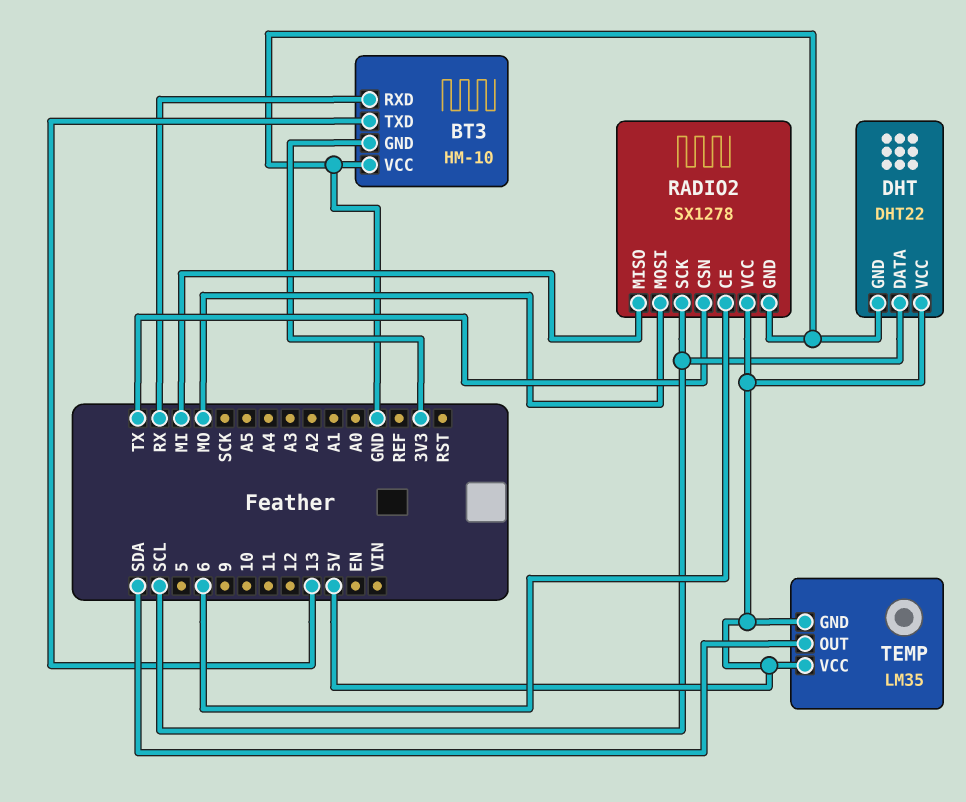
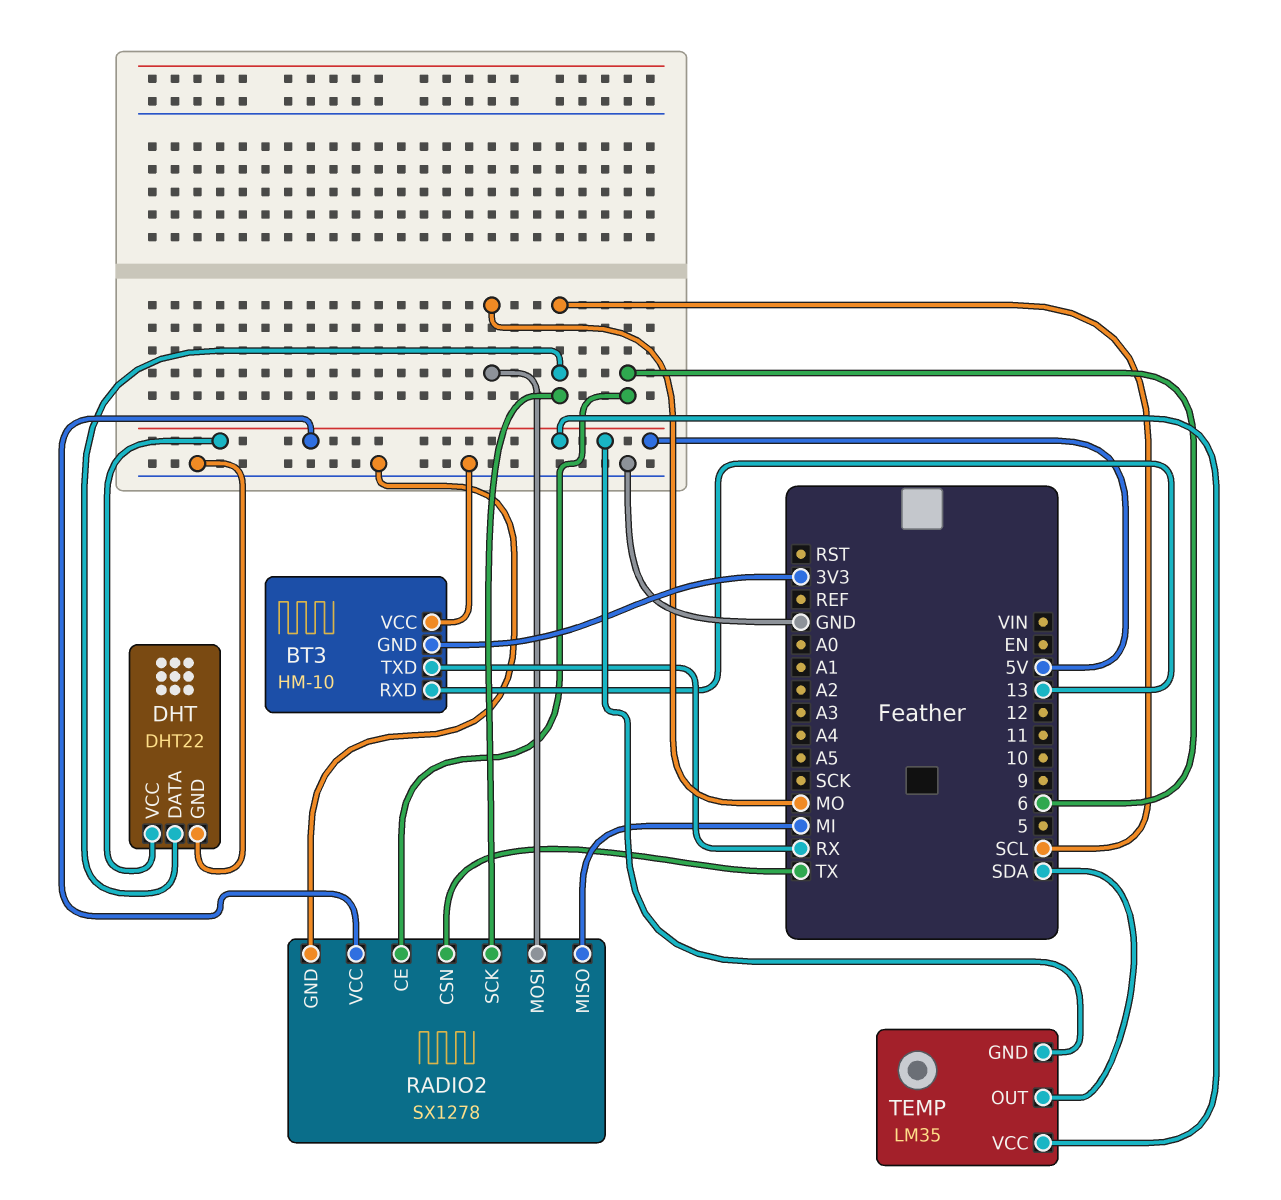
BT3 pin RXD: RX -> 13
BT3 pin TXD: 13 -> RX

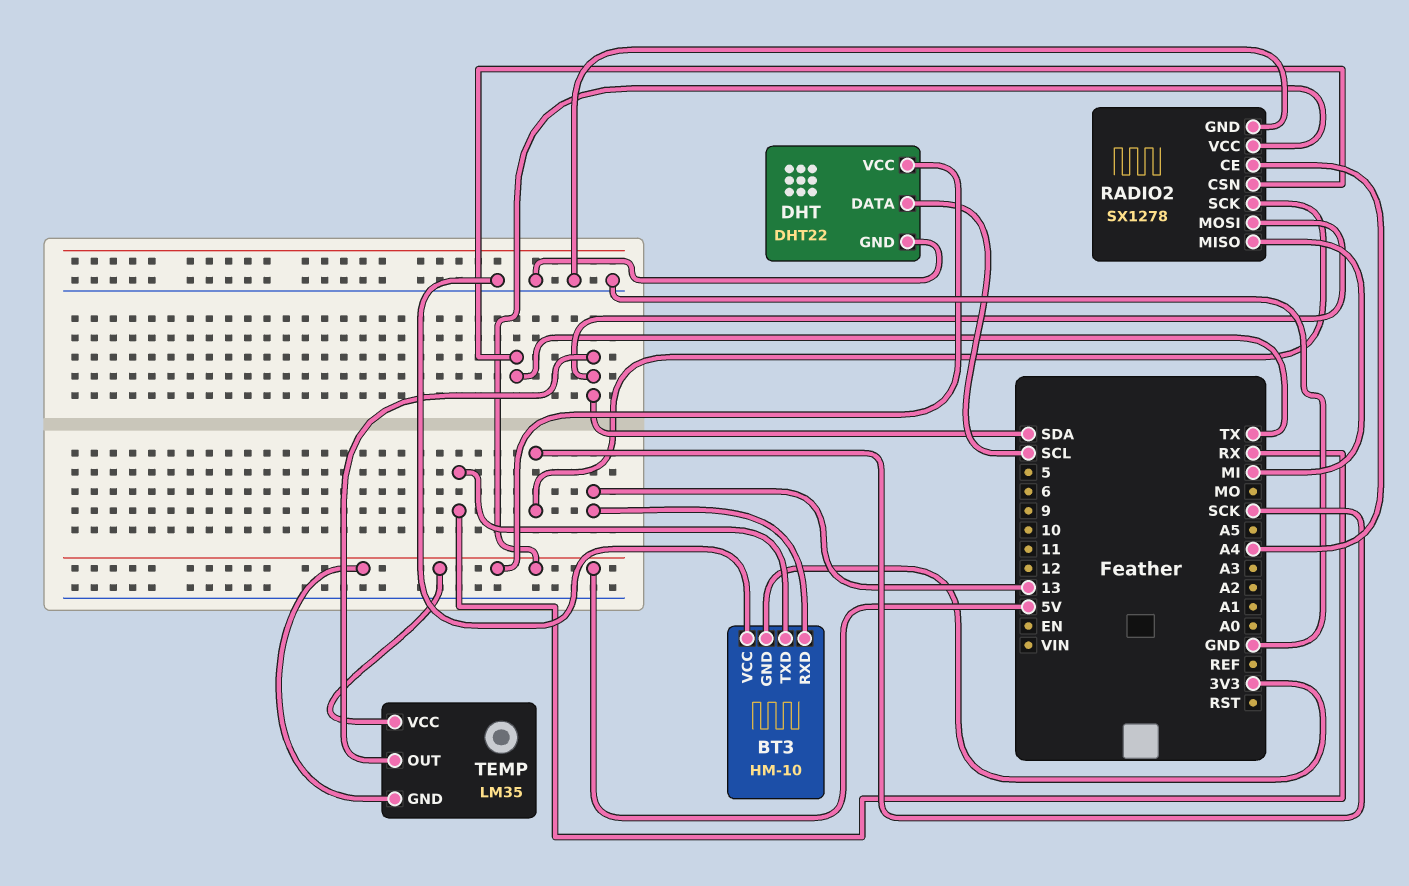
RADIO2 pin CE: 6 -> A4
RADIO2 pin MOSI: MO -> SDA
RADIO2 pin SCK: SCL -> SCK

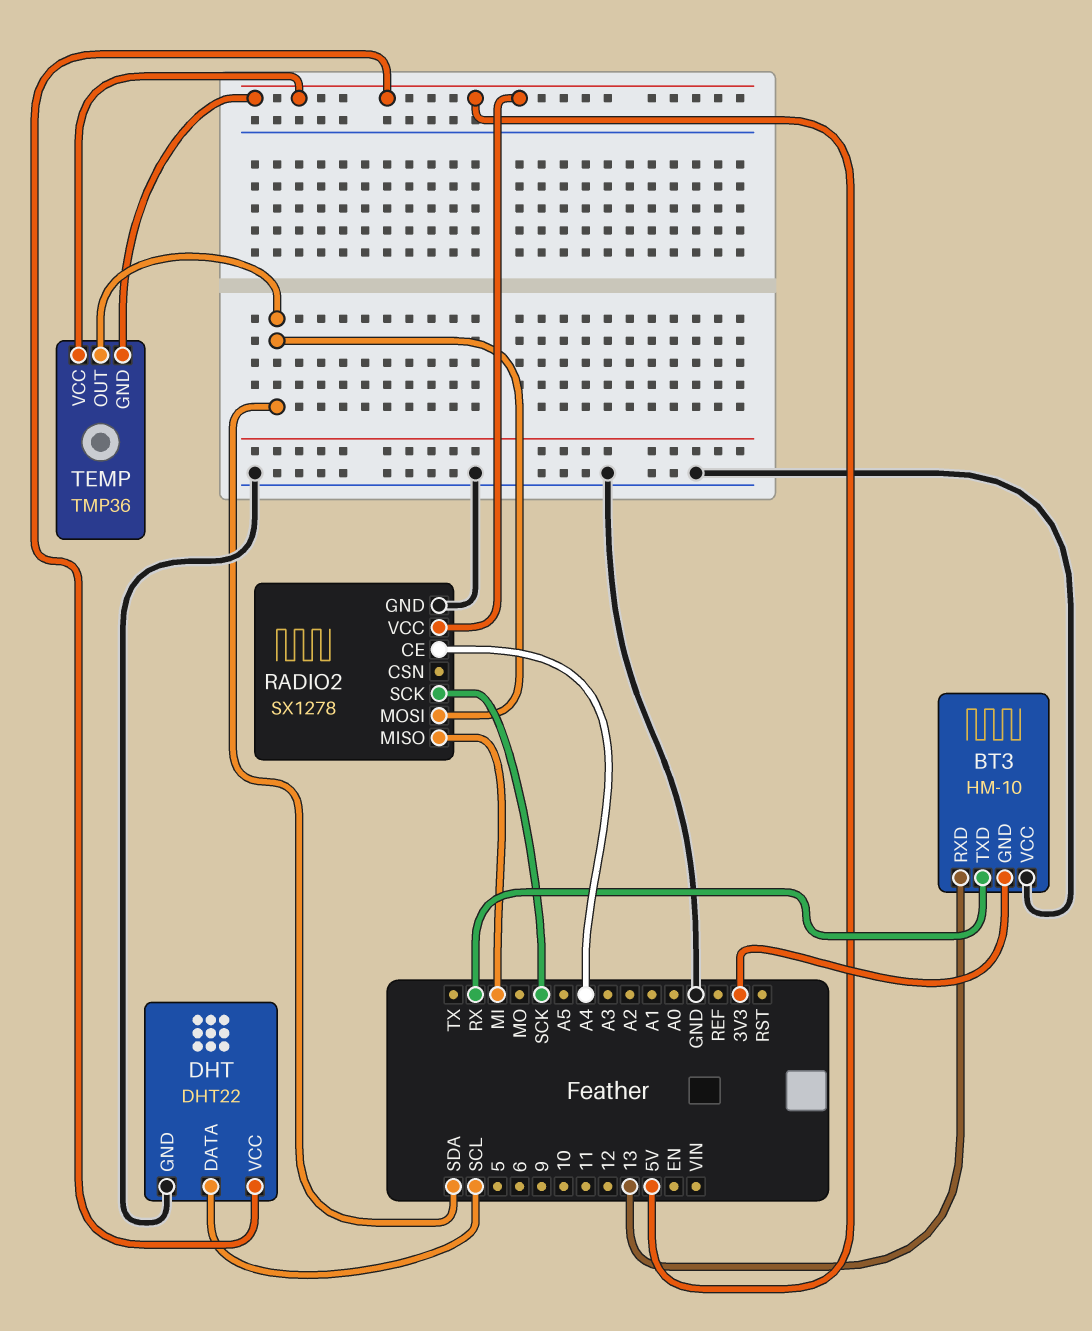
RADIO2 pin CSN: TX -> none
TEMP: LM35 -> TMP36

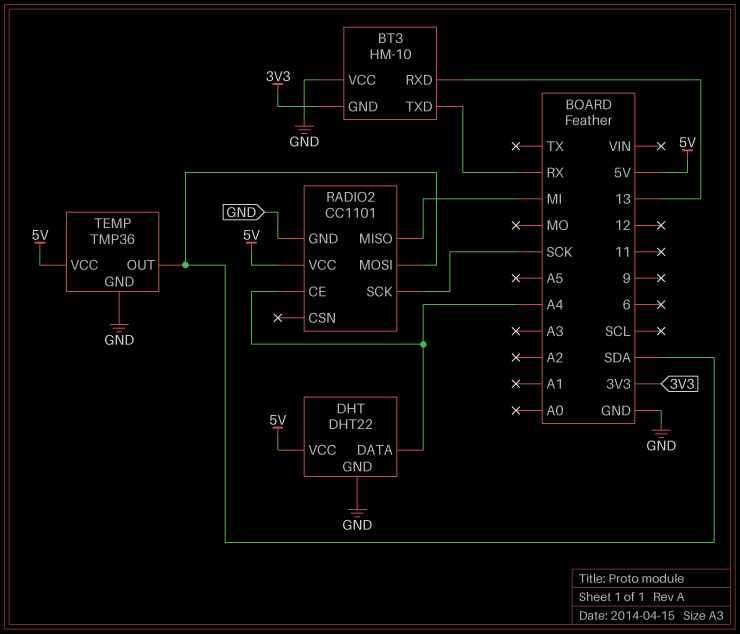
DHT pin DATA: SCL -> A4
RADIO2: SX1278 -> CC1101
TEMP pin GND: 5V -> GND

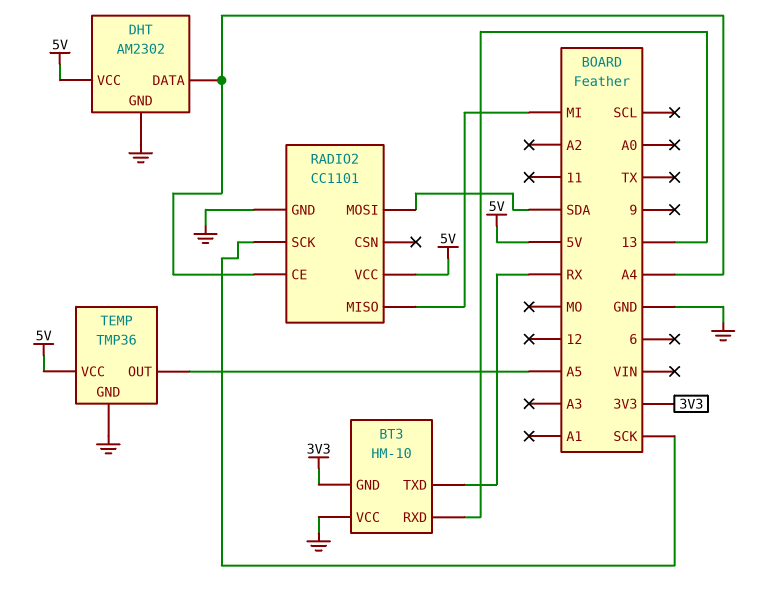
DHT: DHT22 -> AM2302
TEMP pin OUT: SDA -> A5

